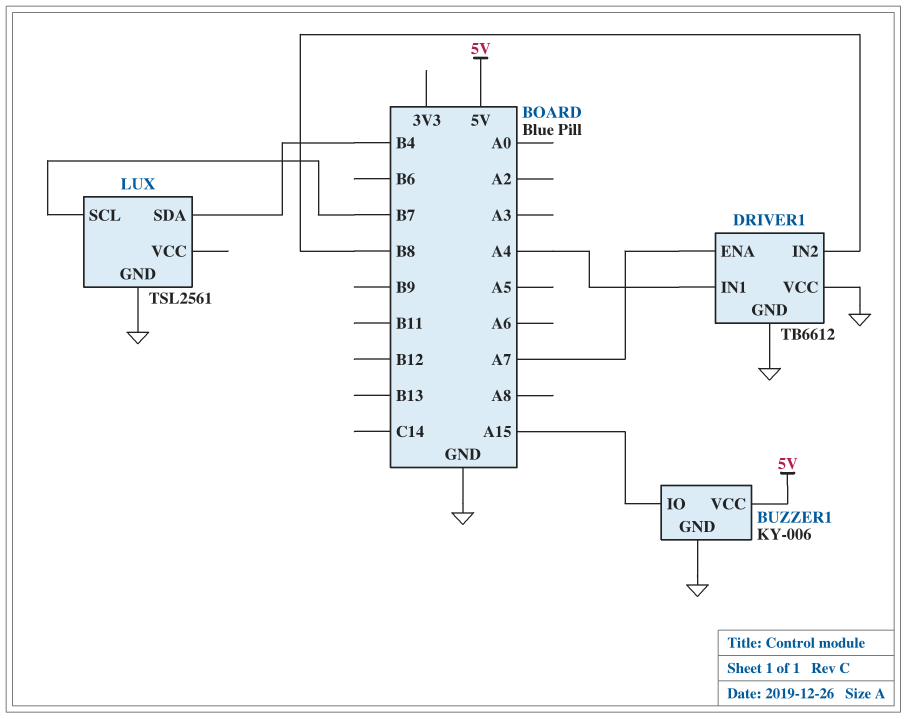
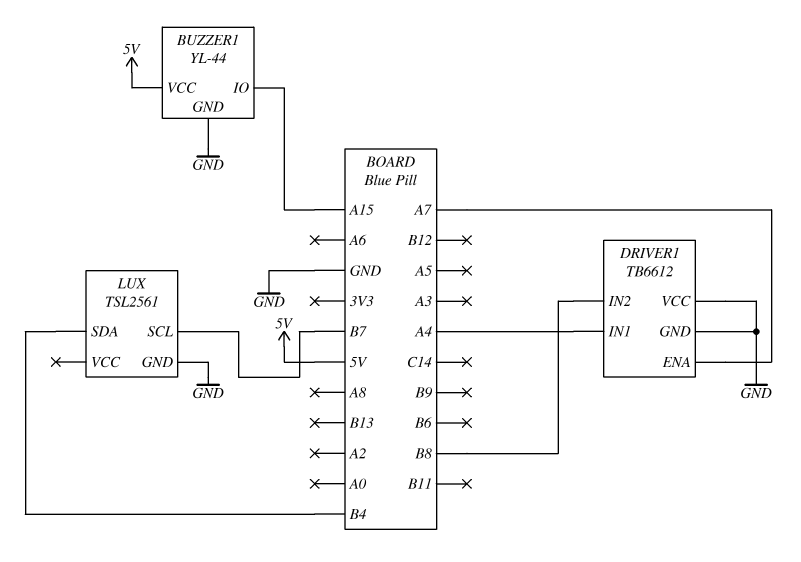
BUZZER1: KY-006 -> YL-44

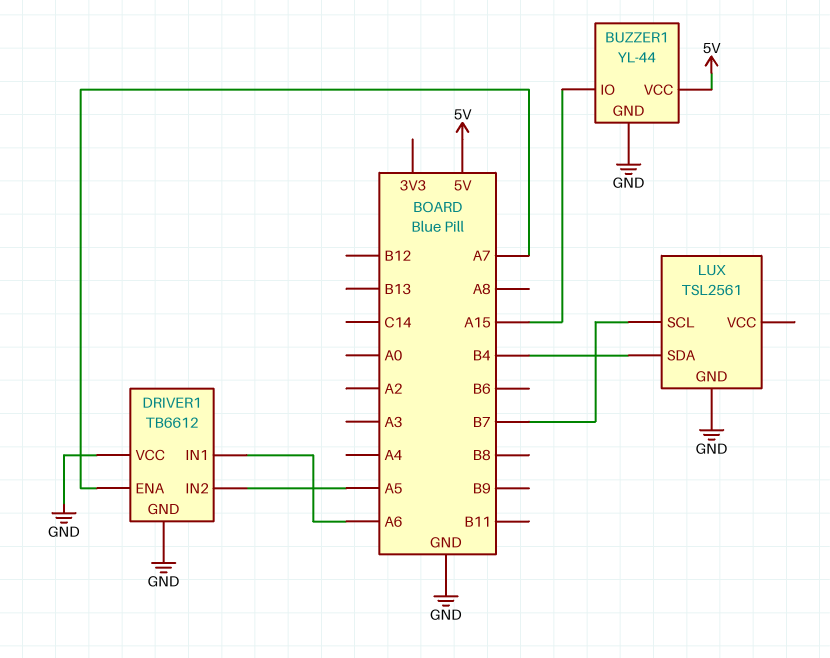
DRIVER1 pin IN1: A4 -> A6
DRIVER1 pin IN2: B8 -> A5

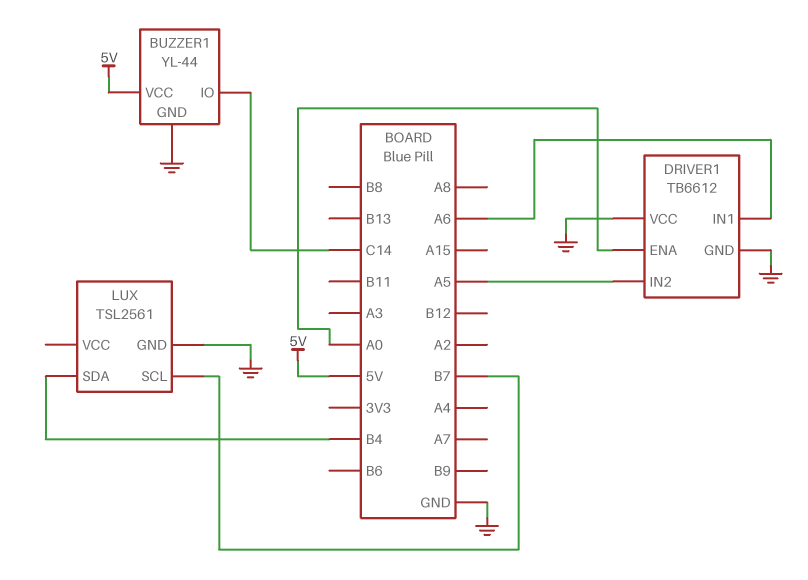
BUZZER1 pin IO: A15 -> C14
DRIVER1 pin ENA: A7 -> A0

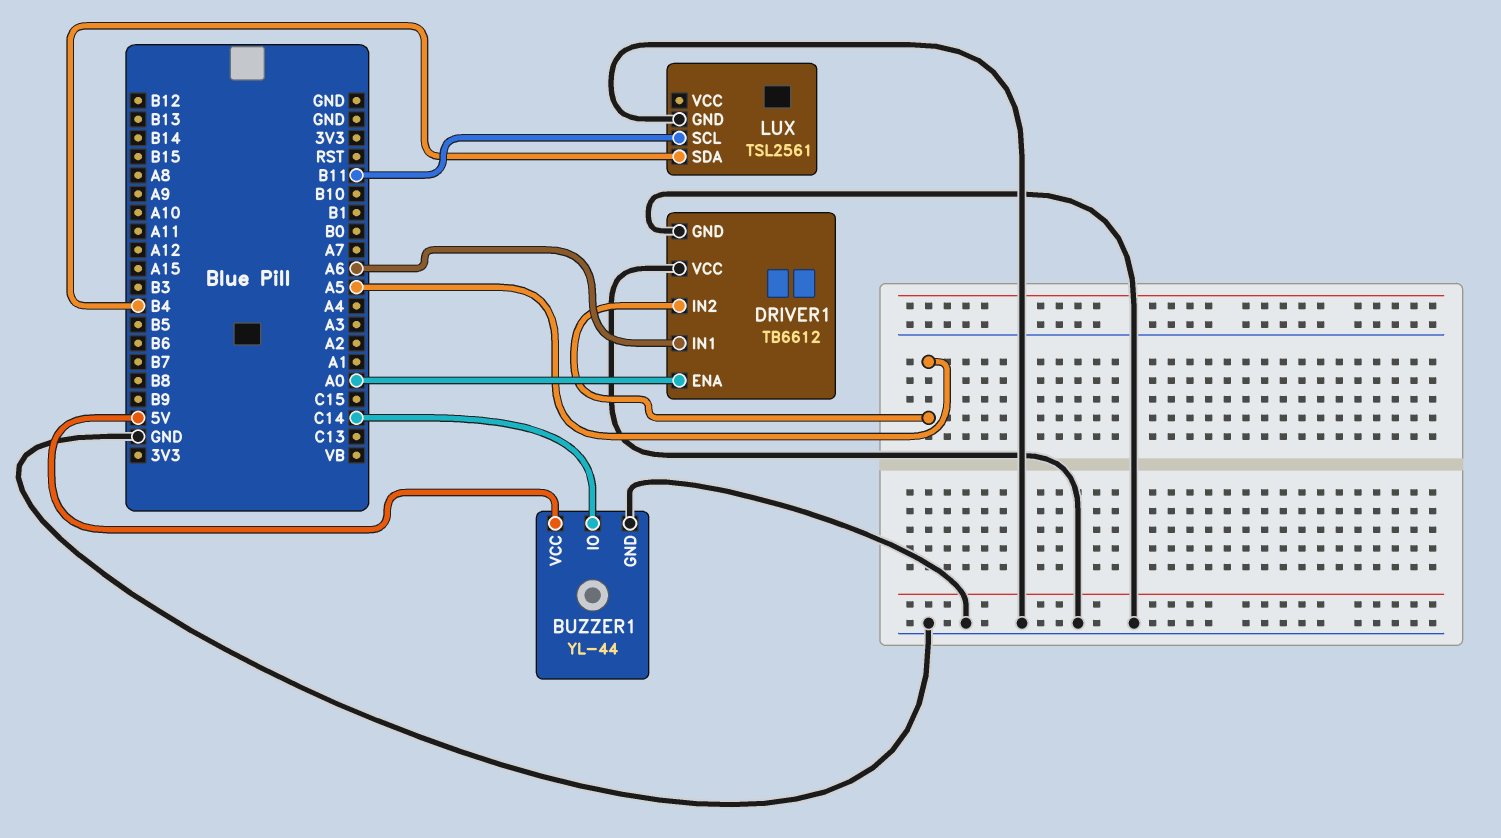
LUX pin SCL: B7 -> B11

